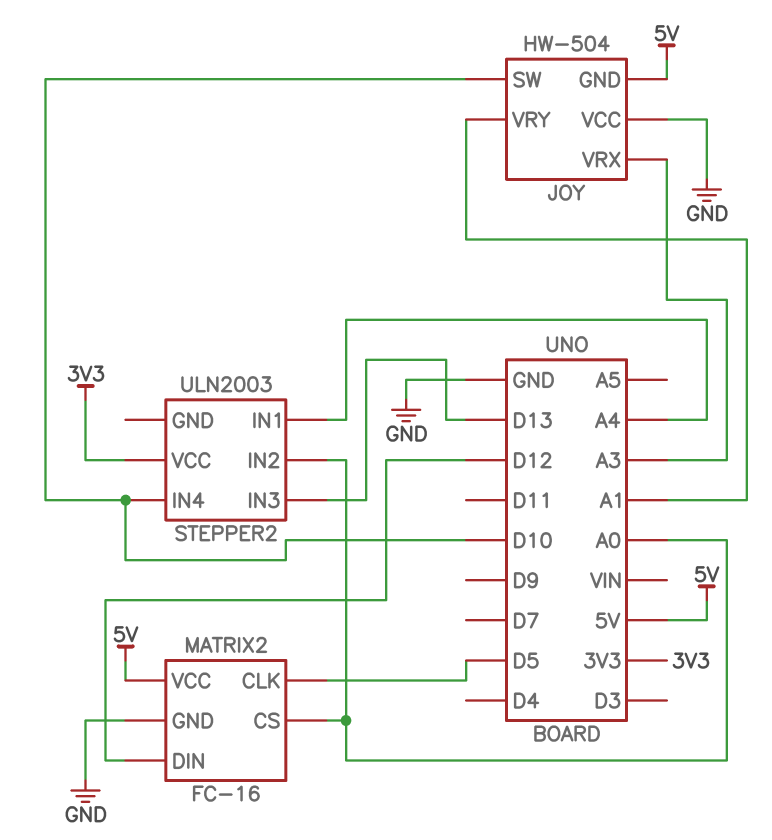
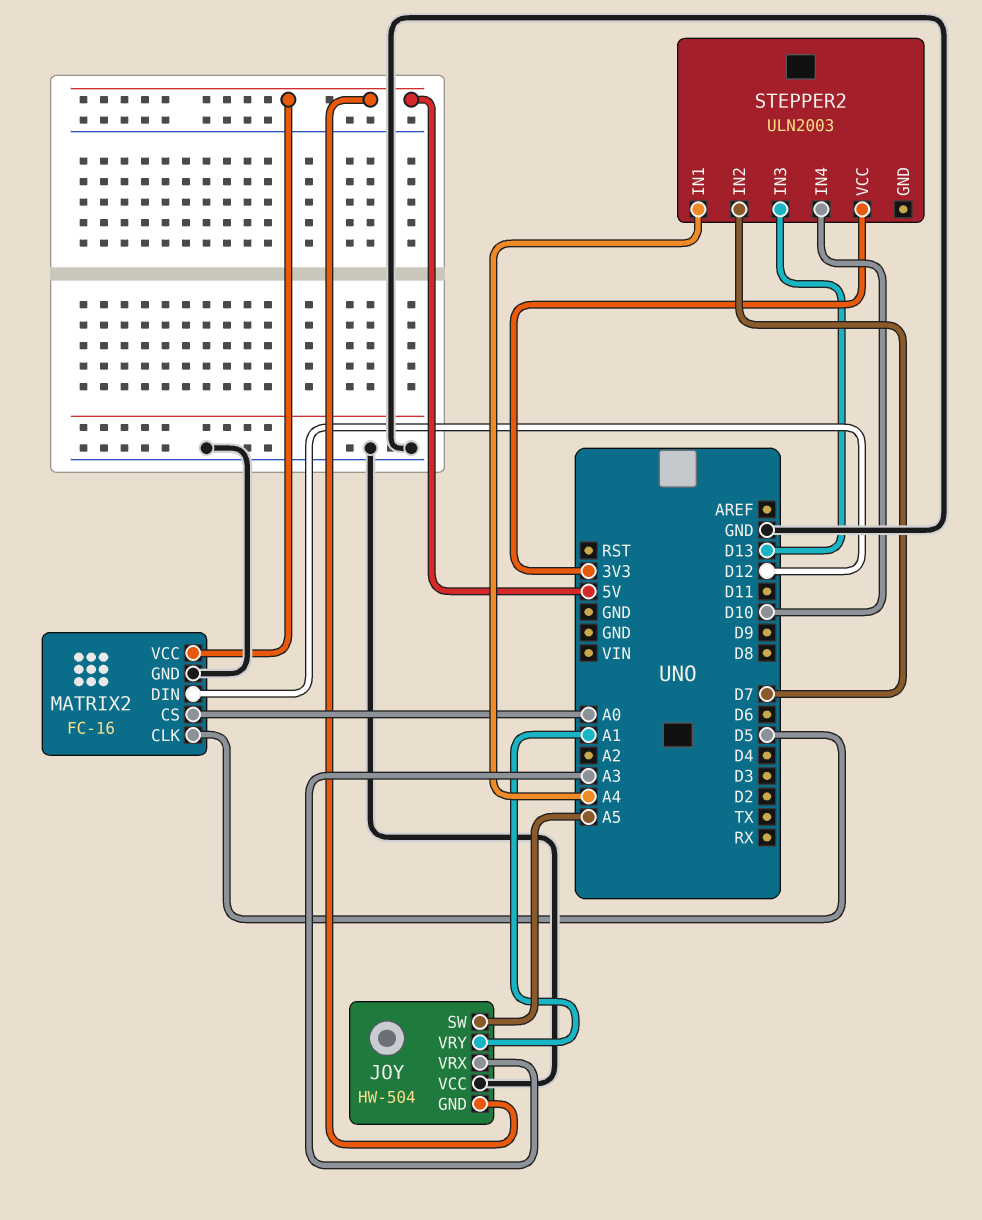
JOY pin SW: D10 -> A5
STEPPER2 pin IN2: A0 -> D7

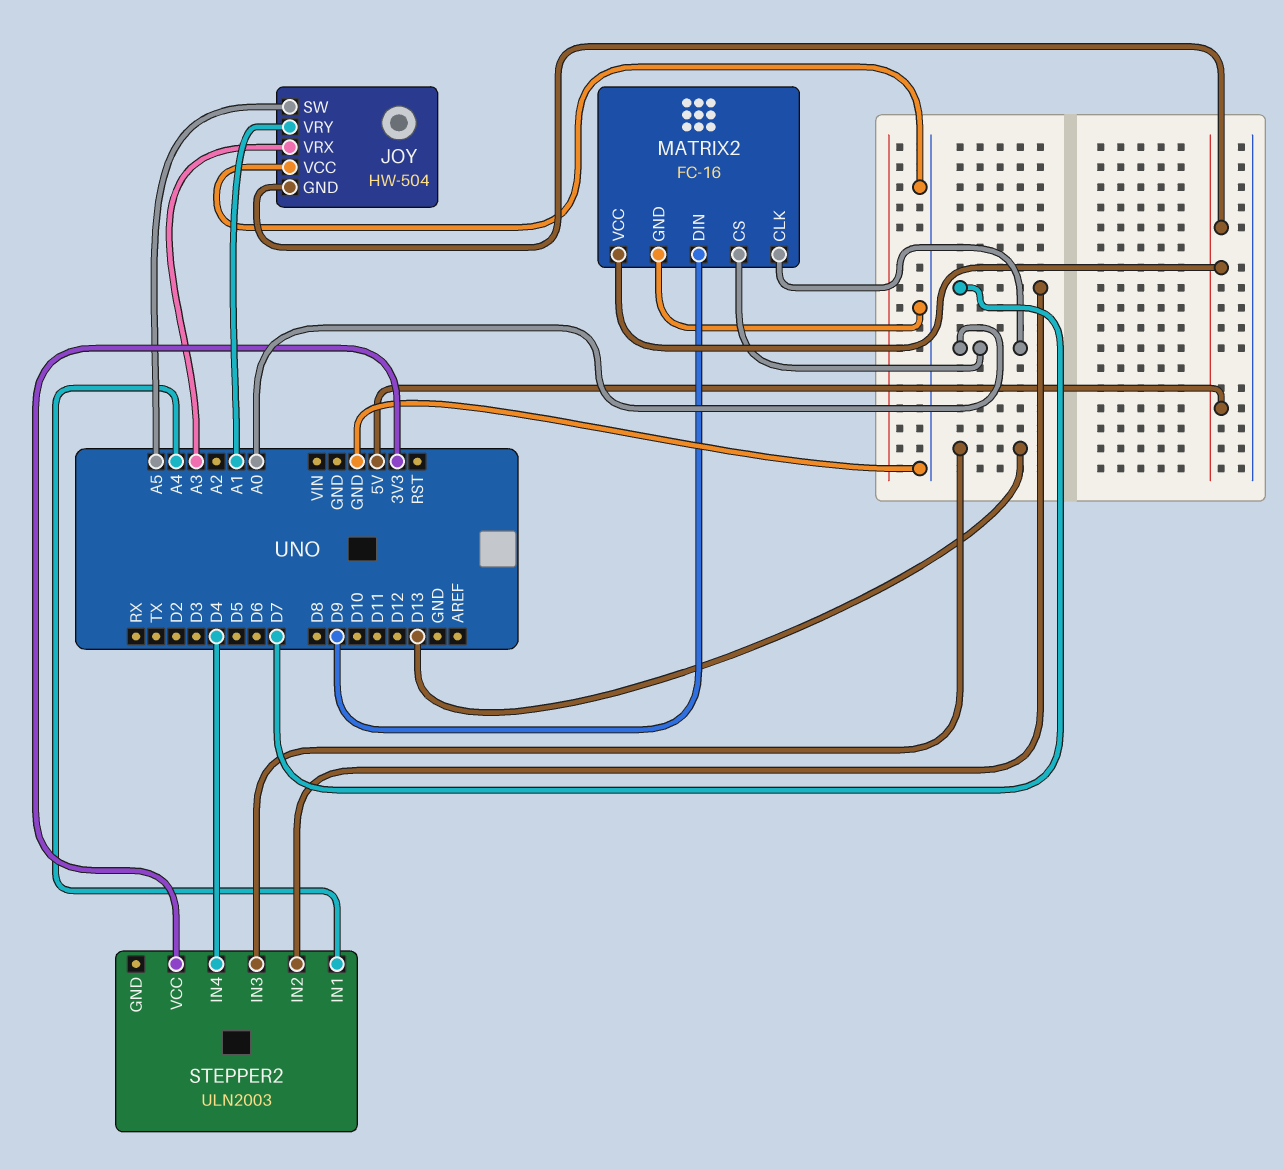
MATRIX2 pin CLK: D5 -> A0
MATRIX2 pin DIN: D12 -> D9
STEPPER2 pin IN4: D10 -> D4

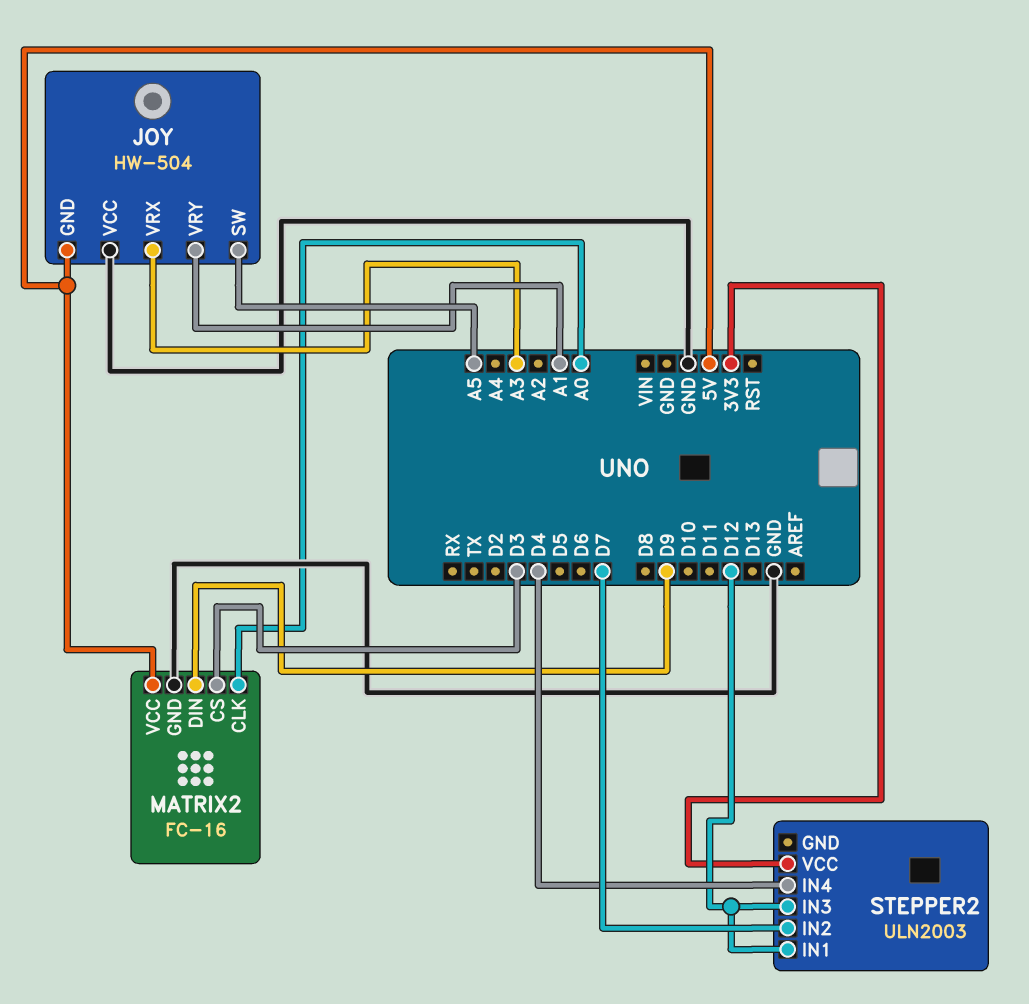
MATRIX2 pin CS: A0 -> D3
STEPPER2 pin IN1: A4 -> D12
STEPPER2 pin IN3: D13 -> D12

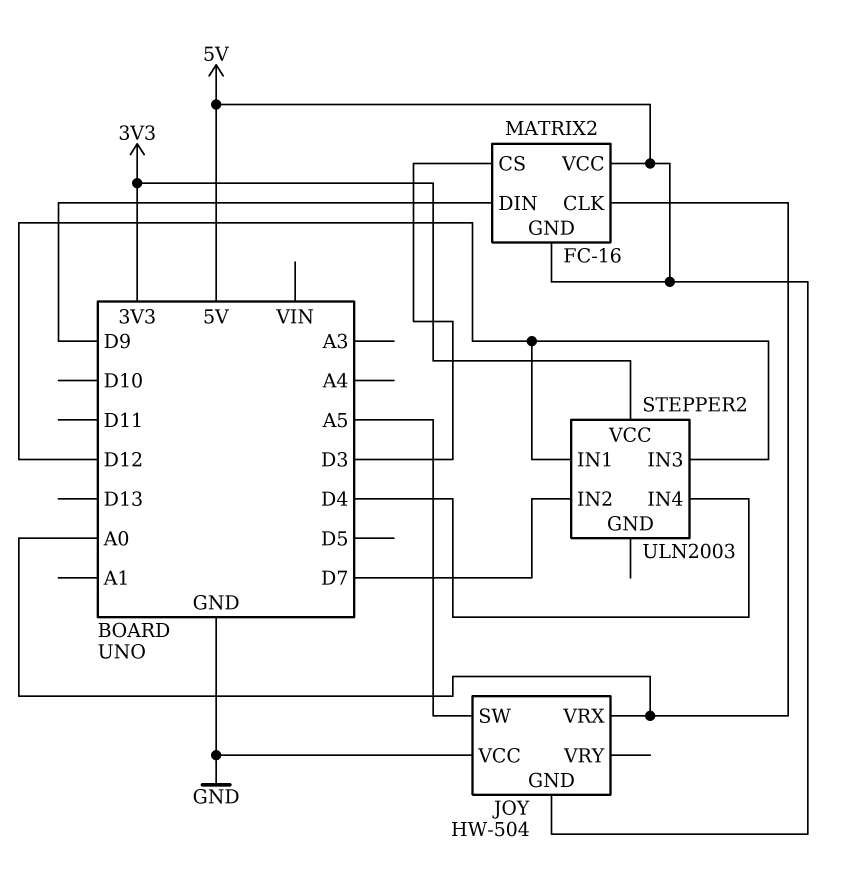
JOY pin VRX: A3 -> A0
JOY pin VRY: A1 -> none
MATRIX2 pin GND: GND -> 5V

